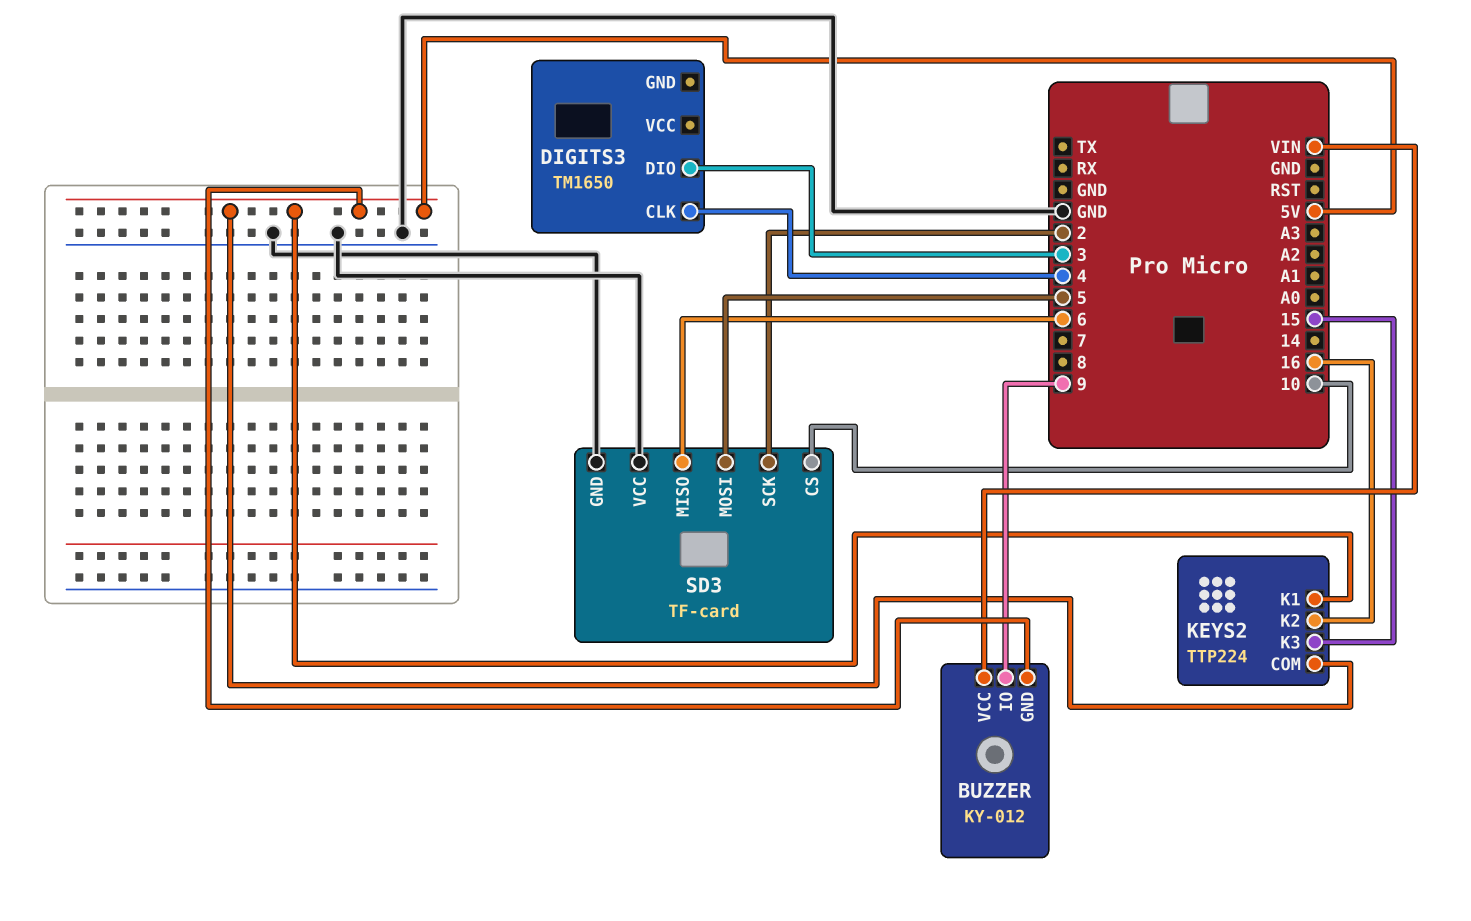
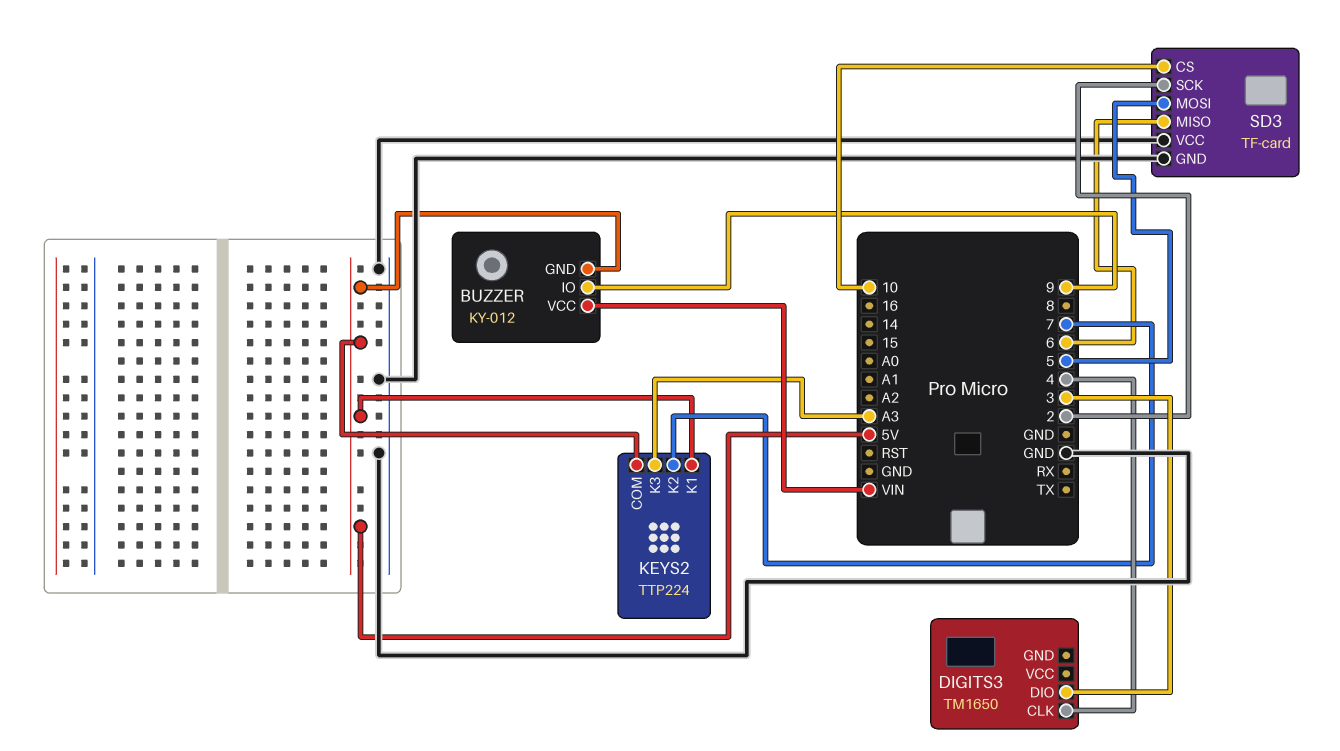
KEYS2 pin K2: 16 -> 7
KEYS2 pin K3: 15 -> A3

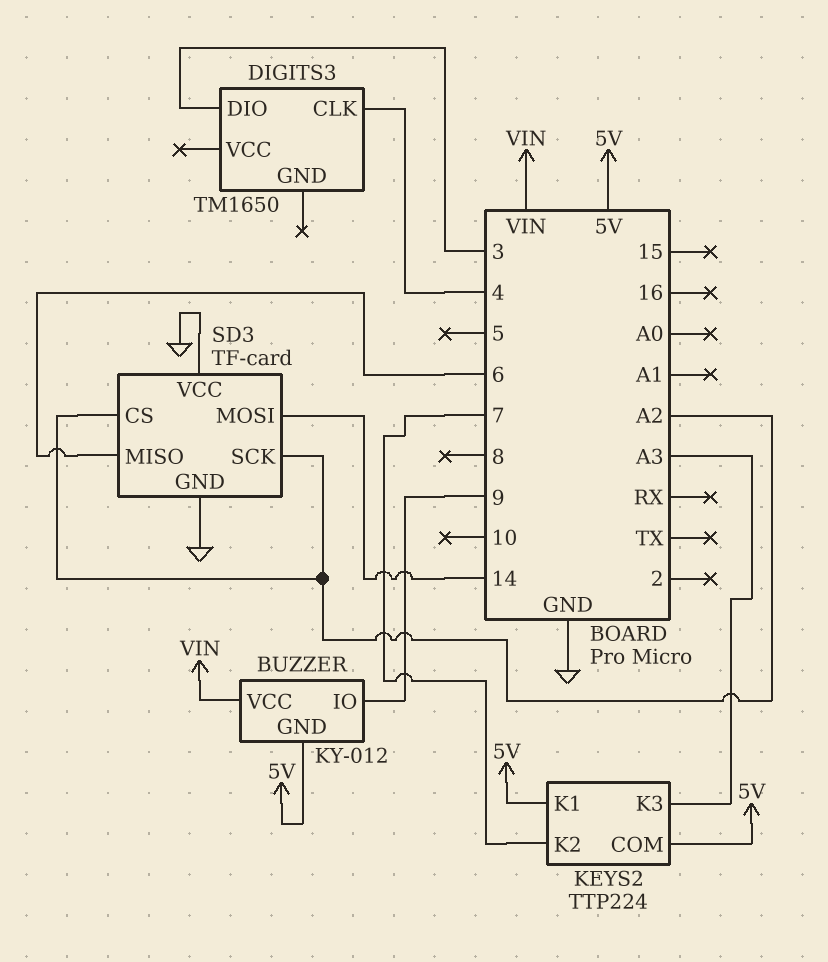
SD3 pin CS: 10 -> A2
SD3 pin MOSI: 5 -> 14
SD3 pin SCK: 2 -> A2

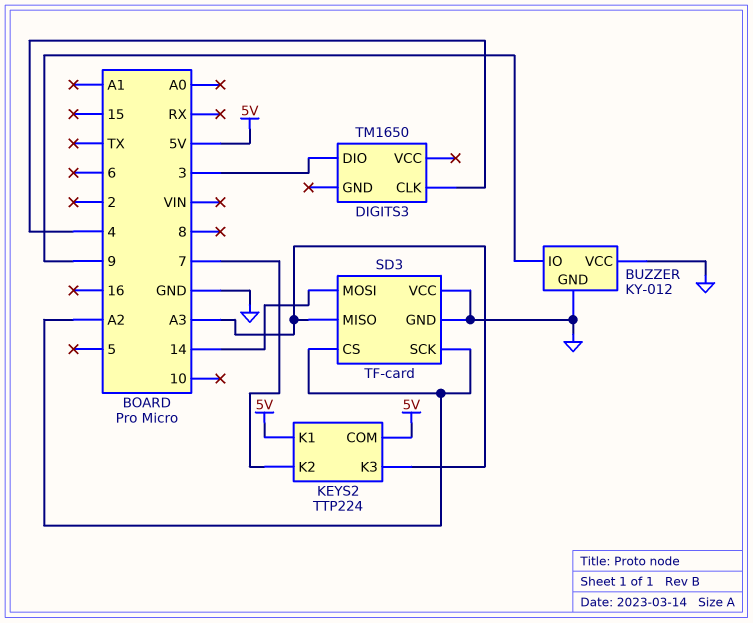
BUZZER pin GND: 5V -> GND
BUZZER pin VCC: VIN -> GND
SD3 pin MISO: 6 -> A3

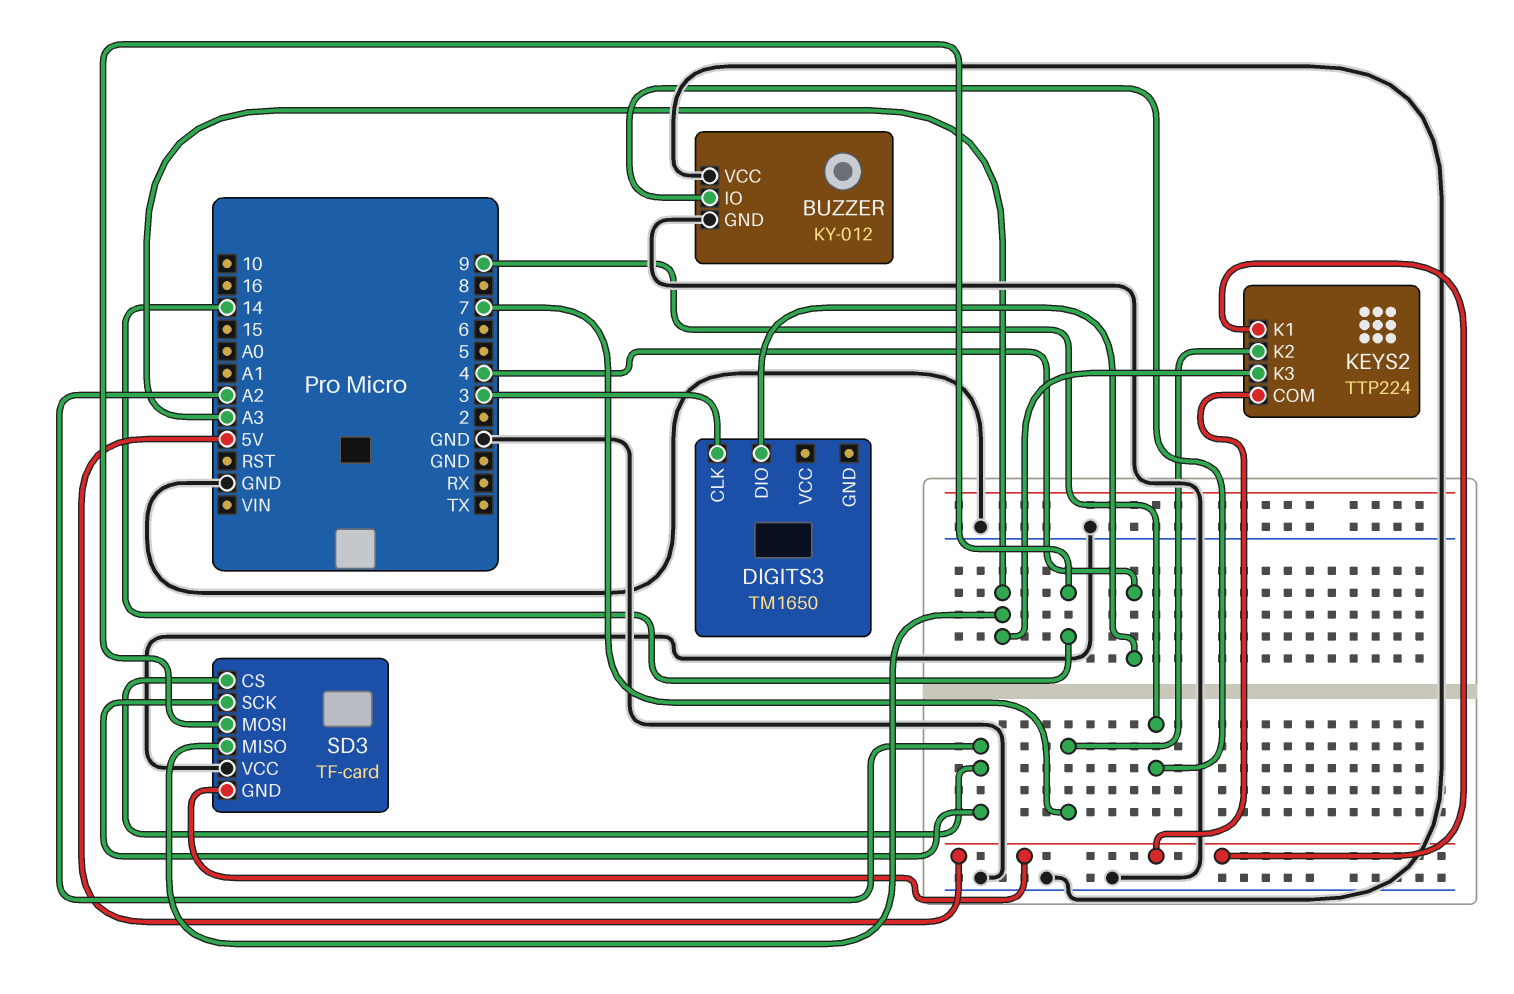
DIGITS3 pin CLK: 4 -> 3
DIGITS3 pin DIO: 3 -> 4
SD3 pin GND: GND -> 5V

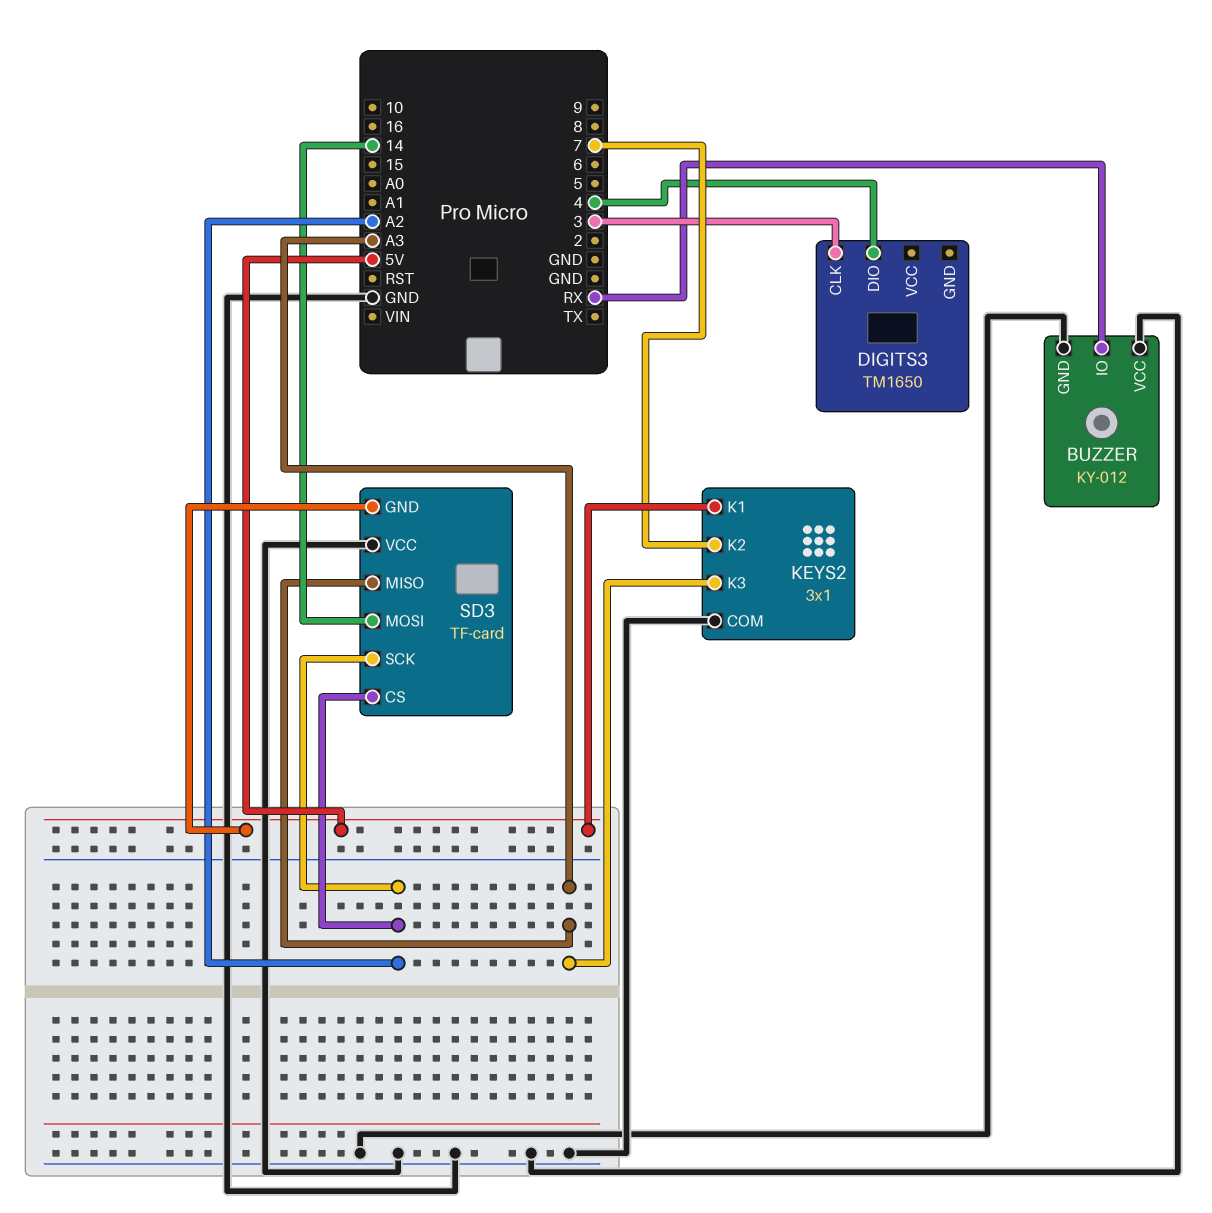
BUZZER pin IO: 9 -> RX
KEYS2: TTP224 -> 3x1
KEYS2 pin COM: 5V -> GND

